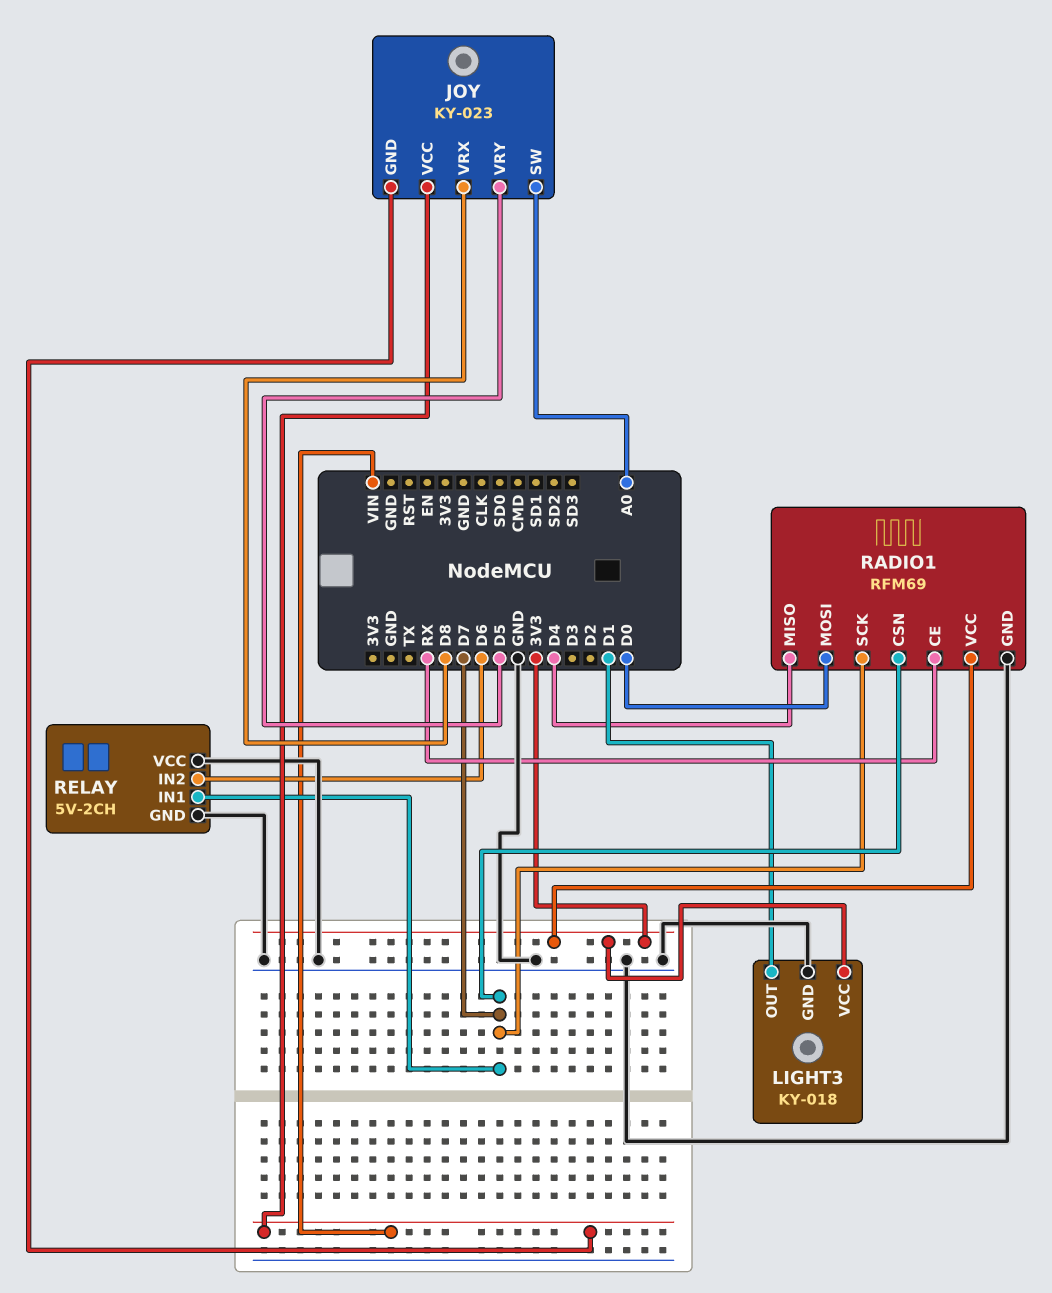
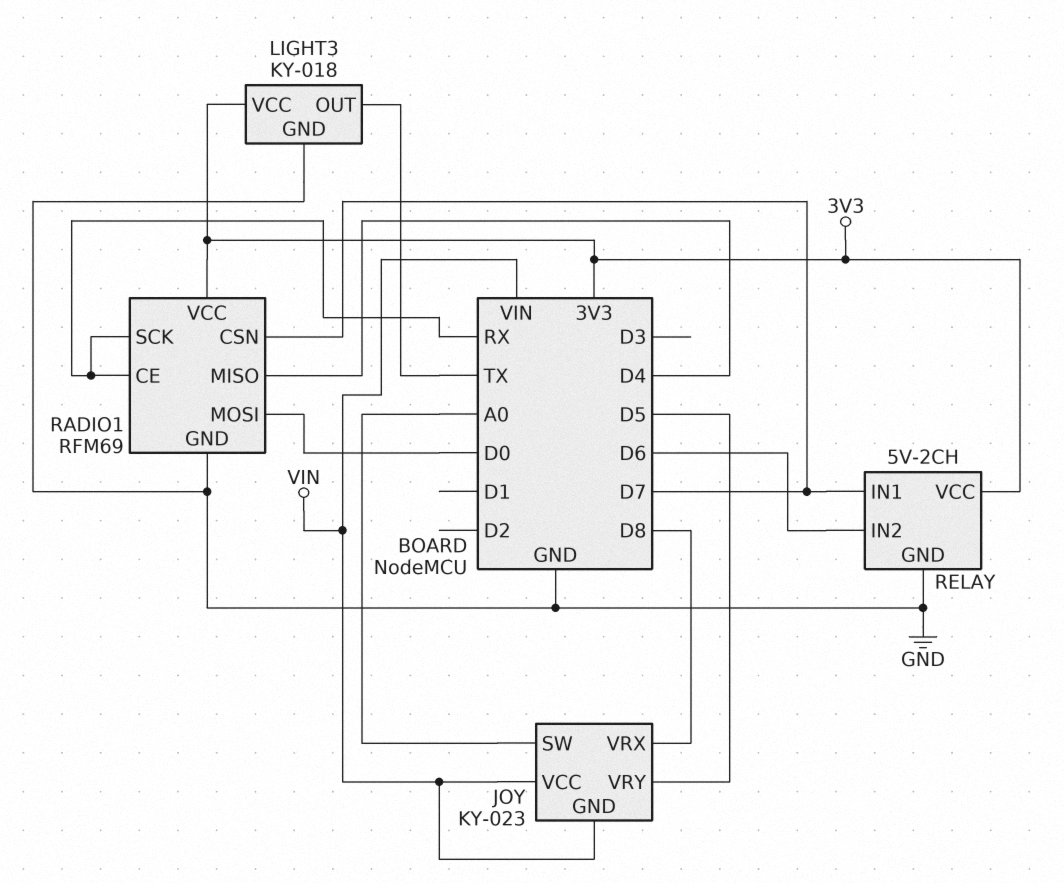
LIGHT3 pin OUT: D1 -> TX
RADIO1 pin SCK: D7 -> RX
RELAY pin VCC: GND -> 3V3

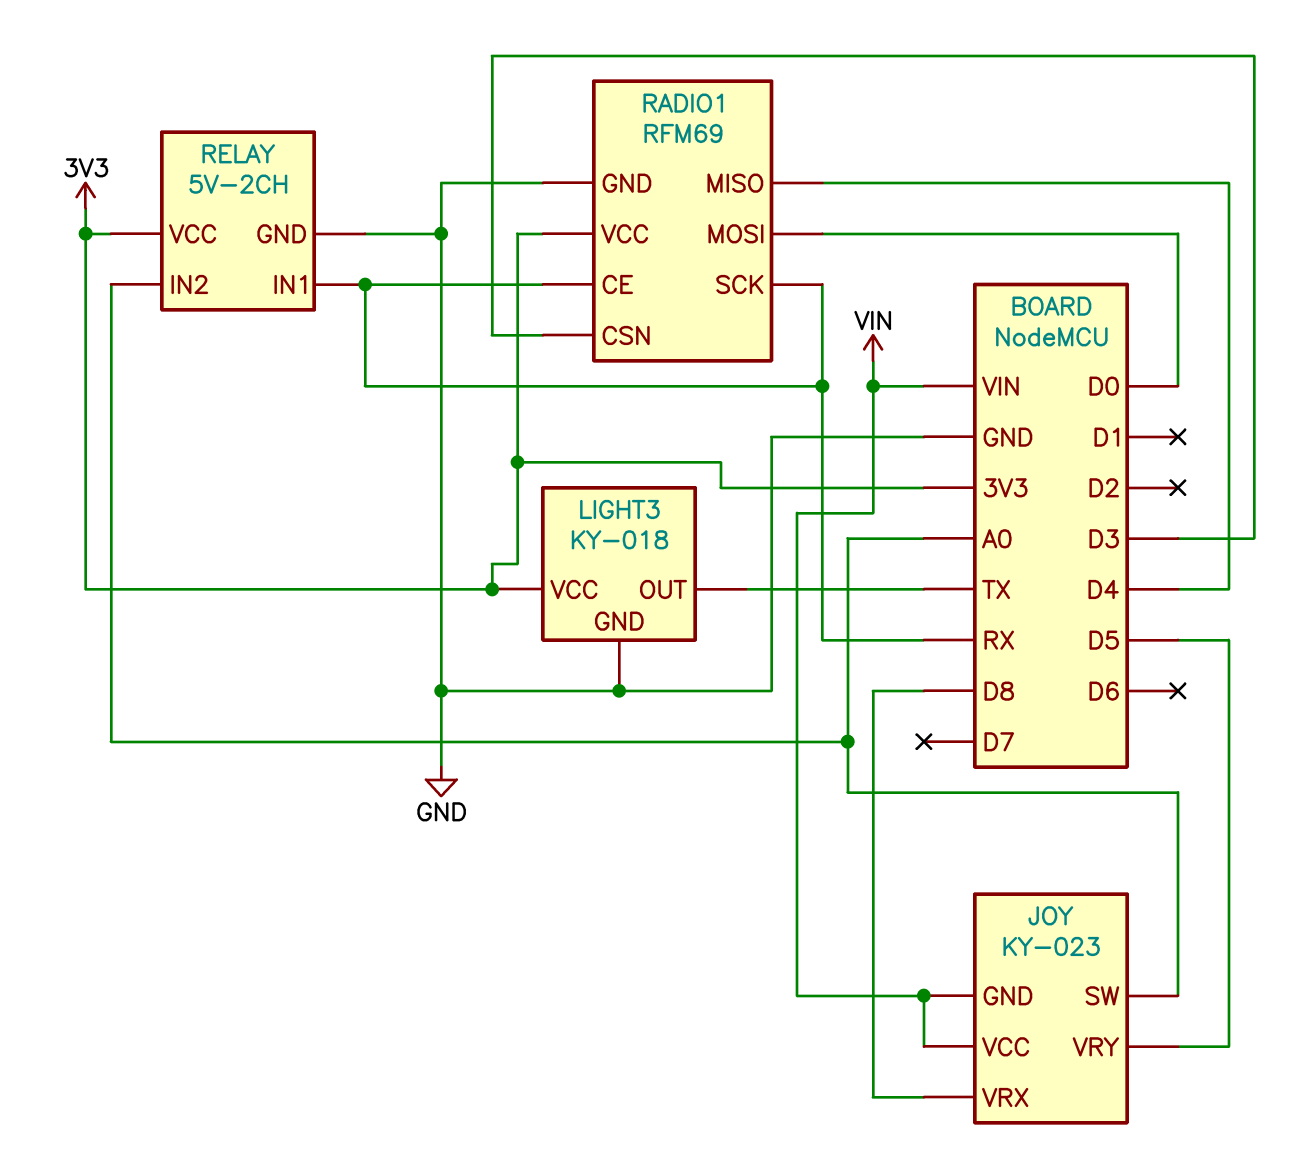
RADIO1 pin CSN: D7 -> D3
RELAY pin IN1: D7 -> RX
RELAY pin IN2: D6 -> A0

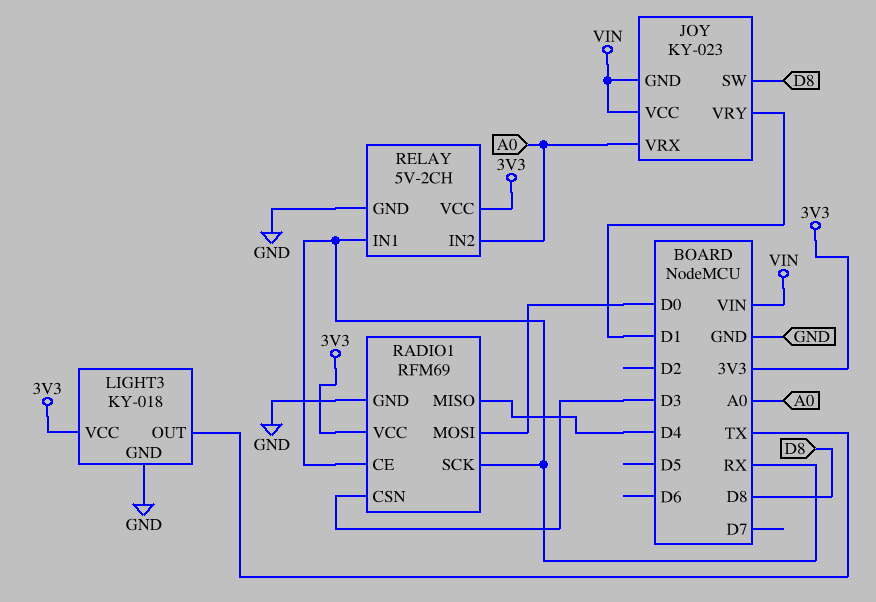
JOY pin SW: A0 -> D8
JOY pin VRX: D8 -> A0
JOY pin VRY: D5 -> D1

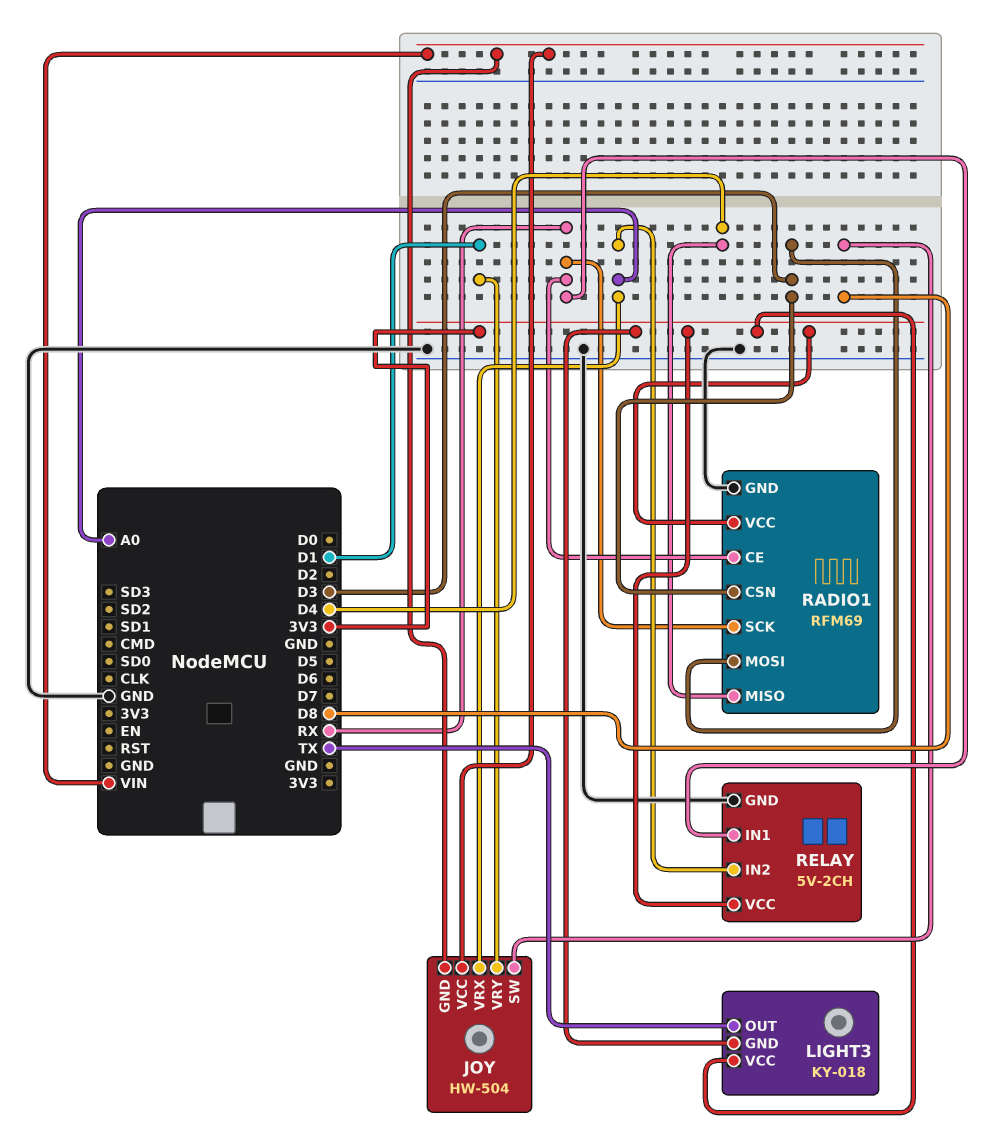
JOY: KY-023 -> HW-504
LIGHT3 pin GND: GND -> 3V3
RADIO1 pin MOSI: D0 -> D3

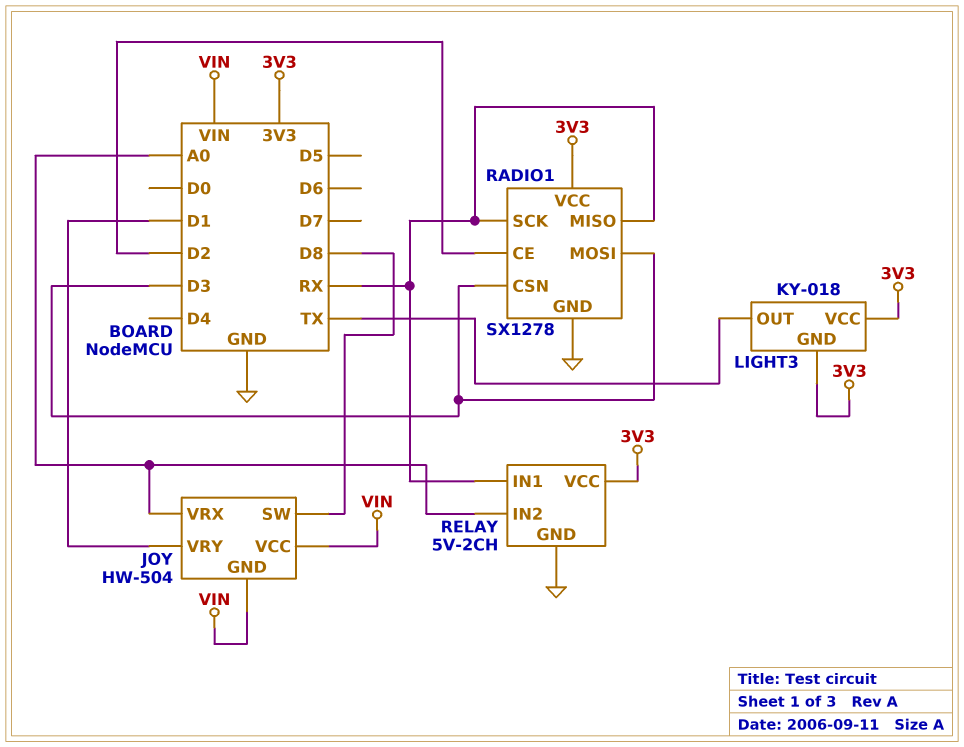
RADIO1: RFM69 -> SX1278
RADIO1 pin CE: RX -> D2
RADIO1 pin MISO: D4 -> RX

